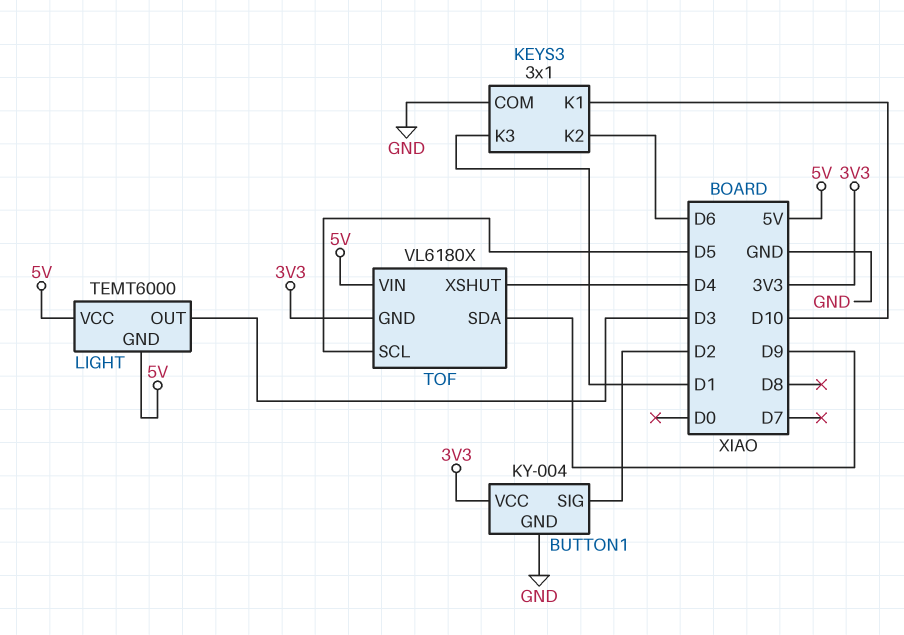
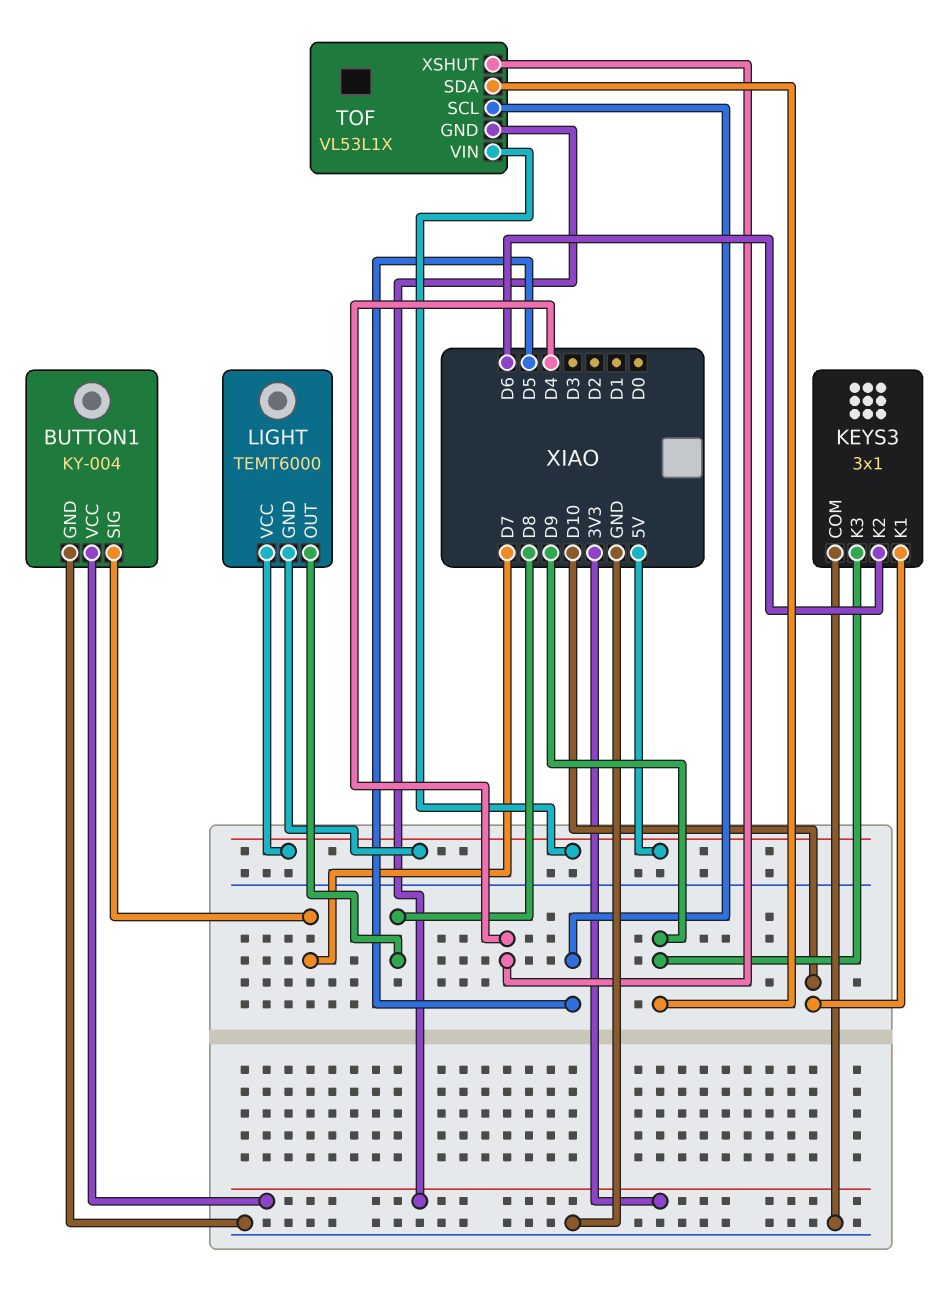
BUTTON1 pin SIG: D2 -> D7
KEYS3 pin K3: D1 -> D9
LIGHT pin OUT: D3 -> D8
TOF: VL6180X -> VL53L1X

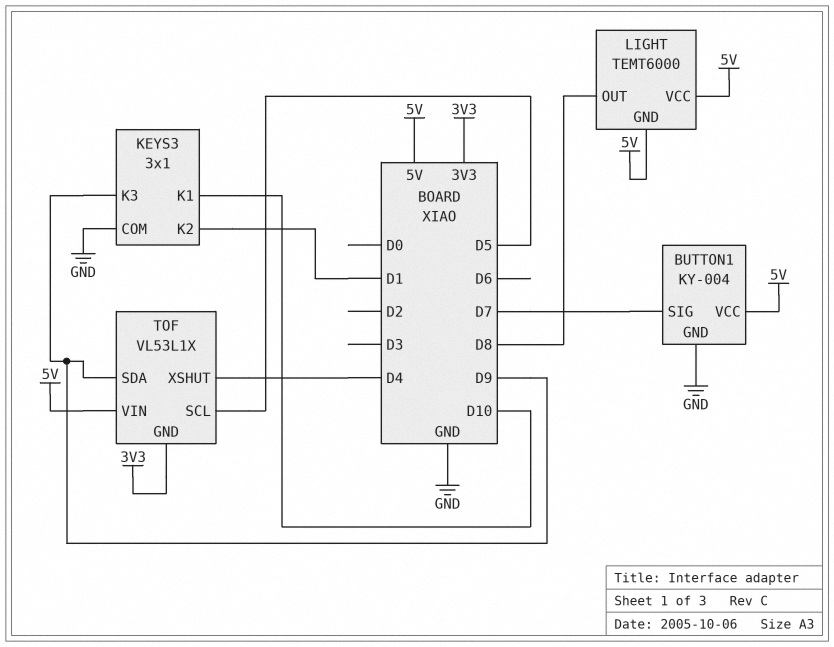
BUTTON1 pin VCC: 3V3 -> 5V
KEYS3 pin K2: D6 -> D1

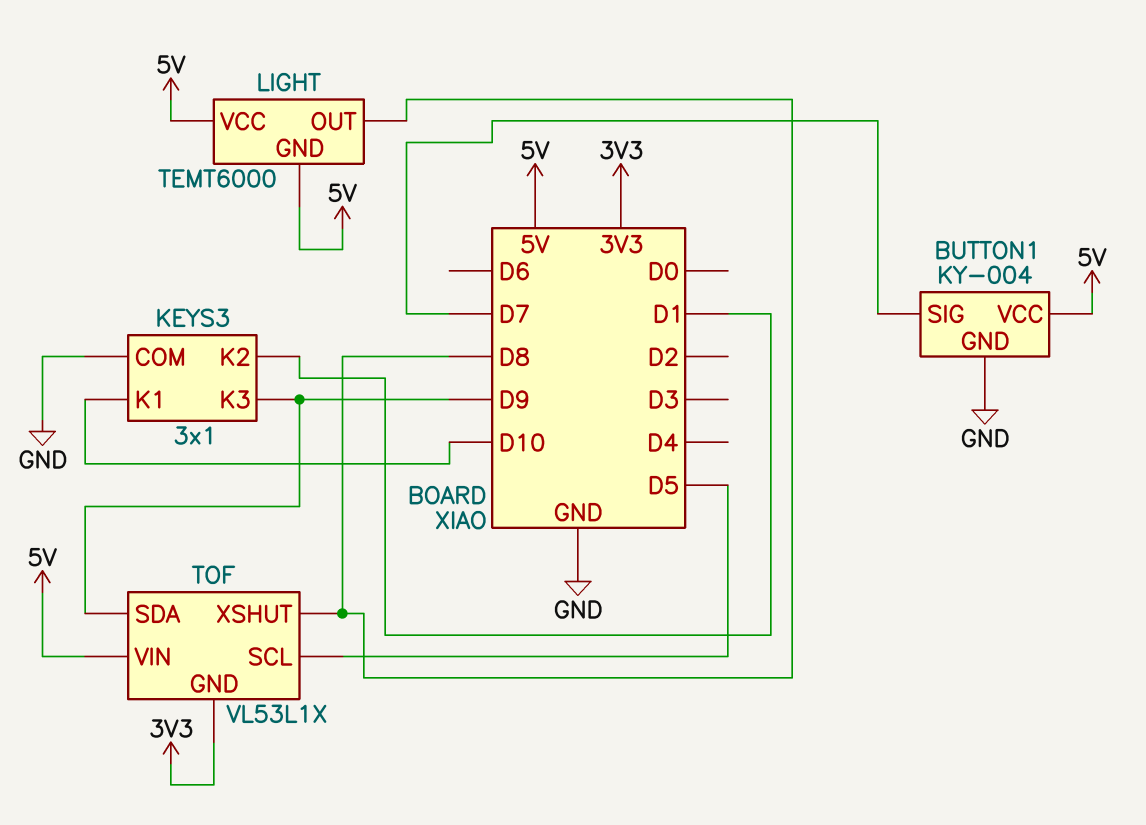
TOF pin XSHUT: D4 -> D8

